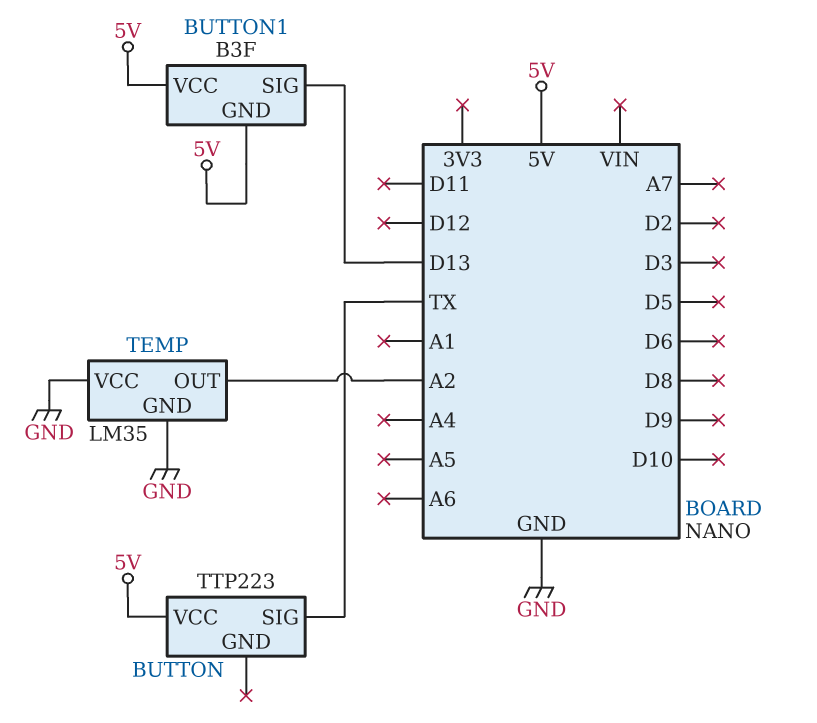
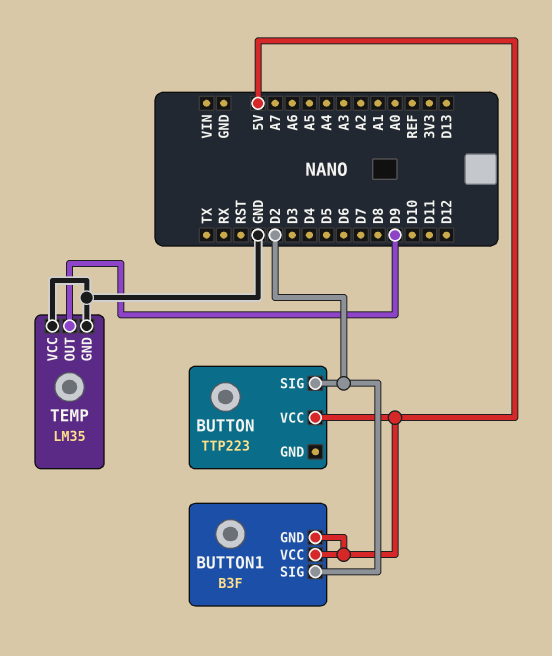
BUTTON pin SIG: TX -> D2
BUTTON1 pin SIG: D13 -> D2
TEMP pin OUT: A2 -> D9

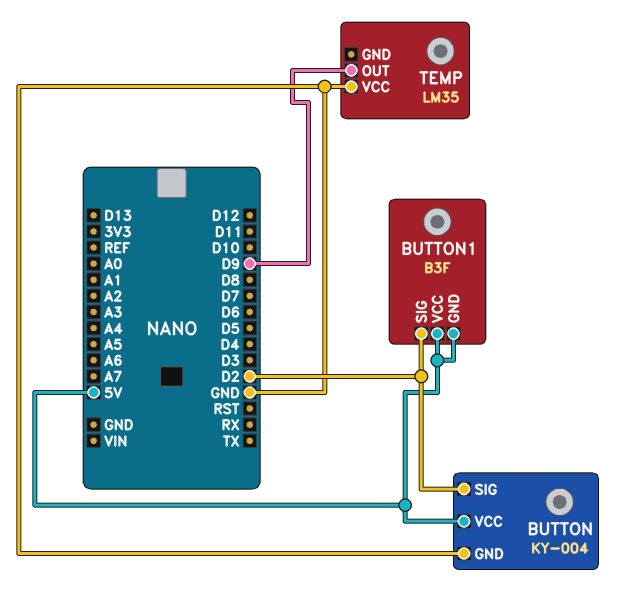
BUTTON: TTP223 -> KY-004
BUTTON pin GND: none -> GND
TEMP pin GND: GND -> none

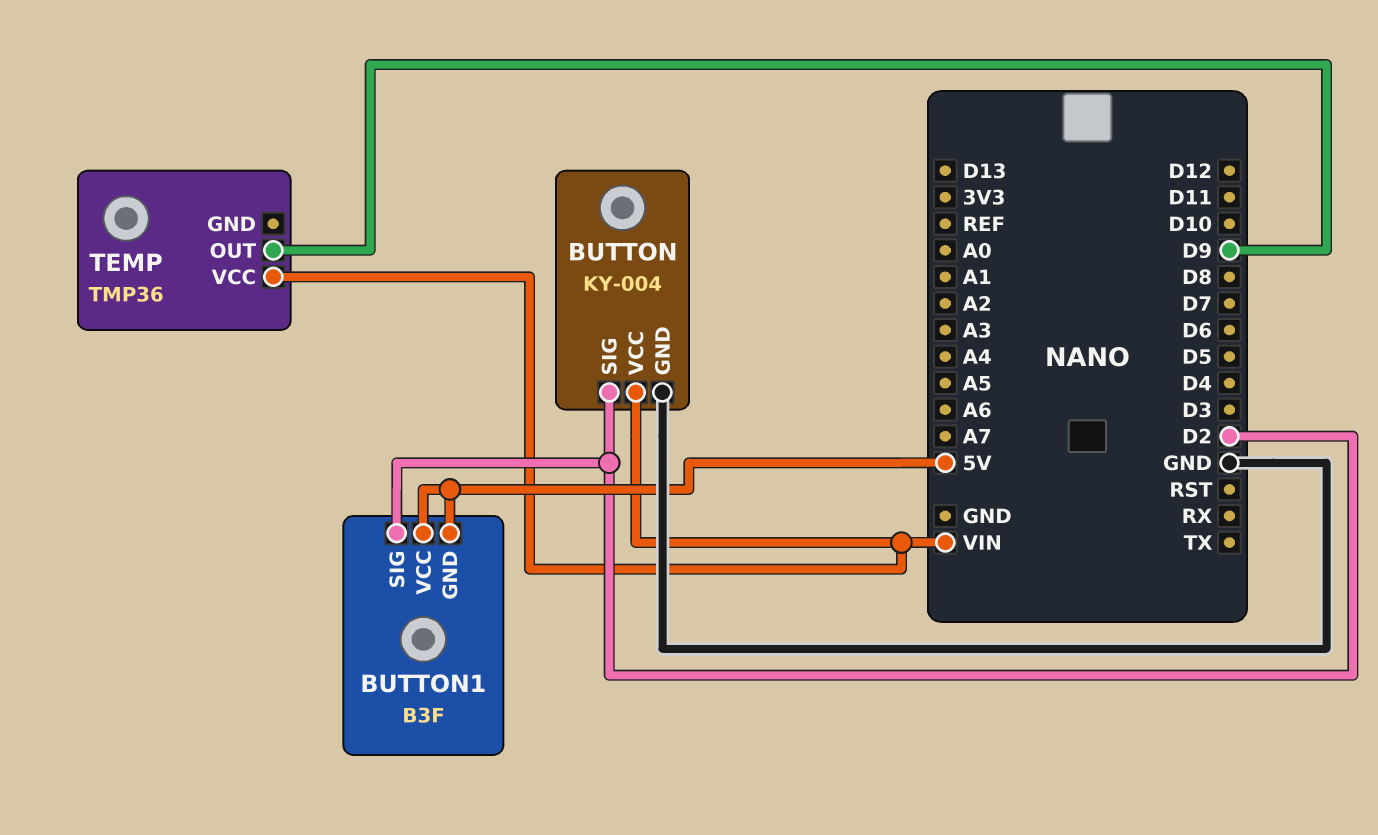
BUTTON pin VCC: 5V -> VIN
TEMP: LM35 -> TMP36
TEMP pin VCC: GND -> VIN

